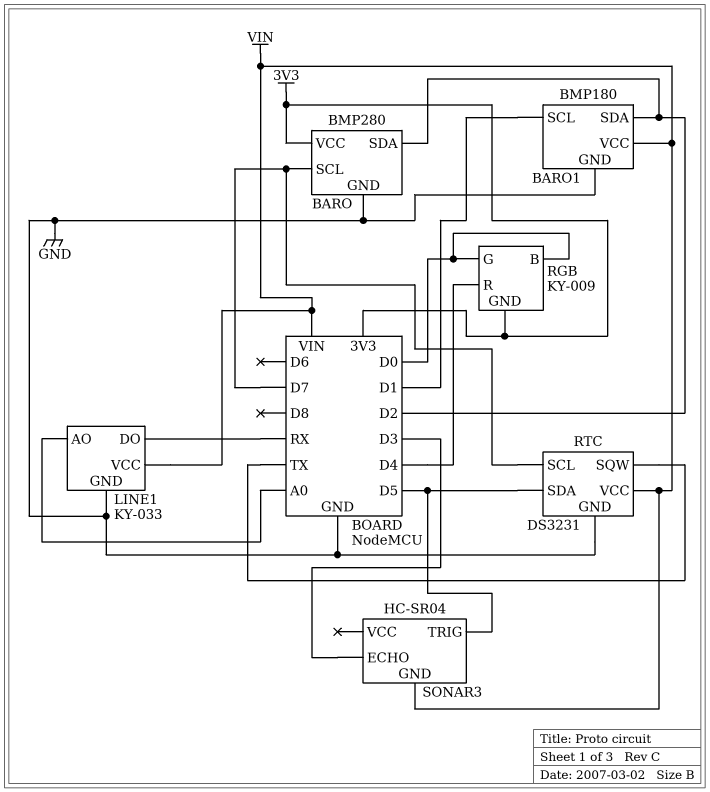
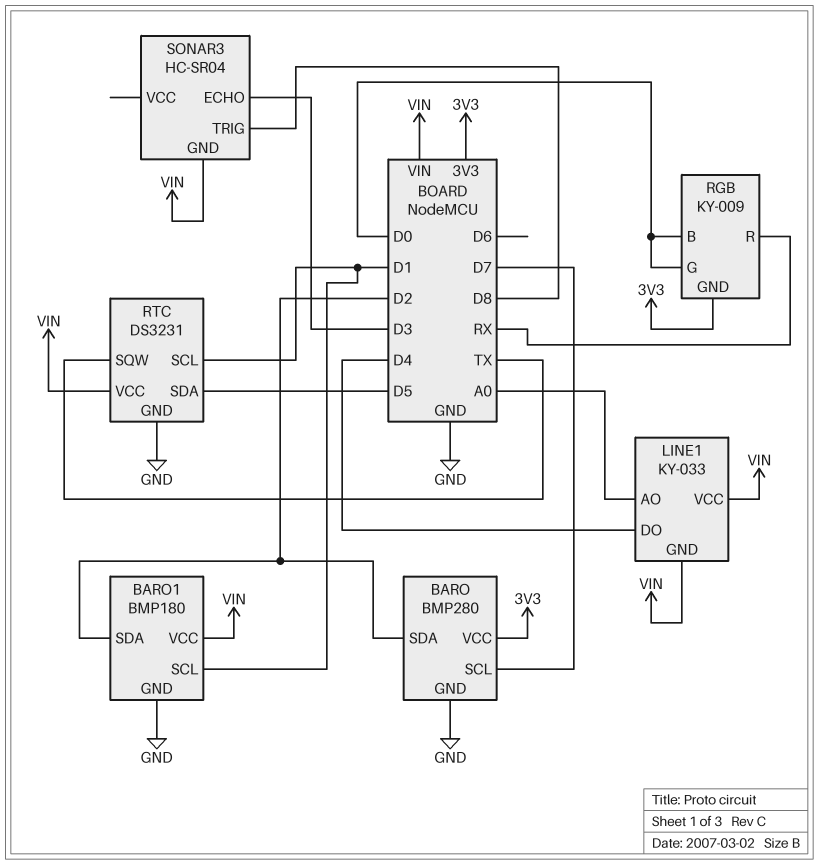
LINE1 pin DO: RX -> D4
LINE1 pin GND: GND -> VIN
RGB pin R: D4 -> RX
RTC pin SCL: D7 -> D1
SONAR3 pin TRIG: D5 -> D8

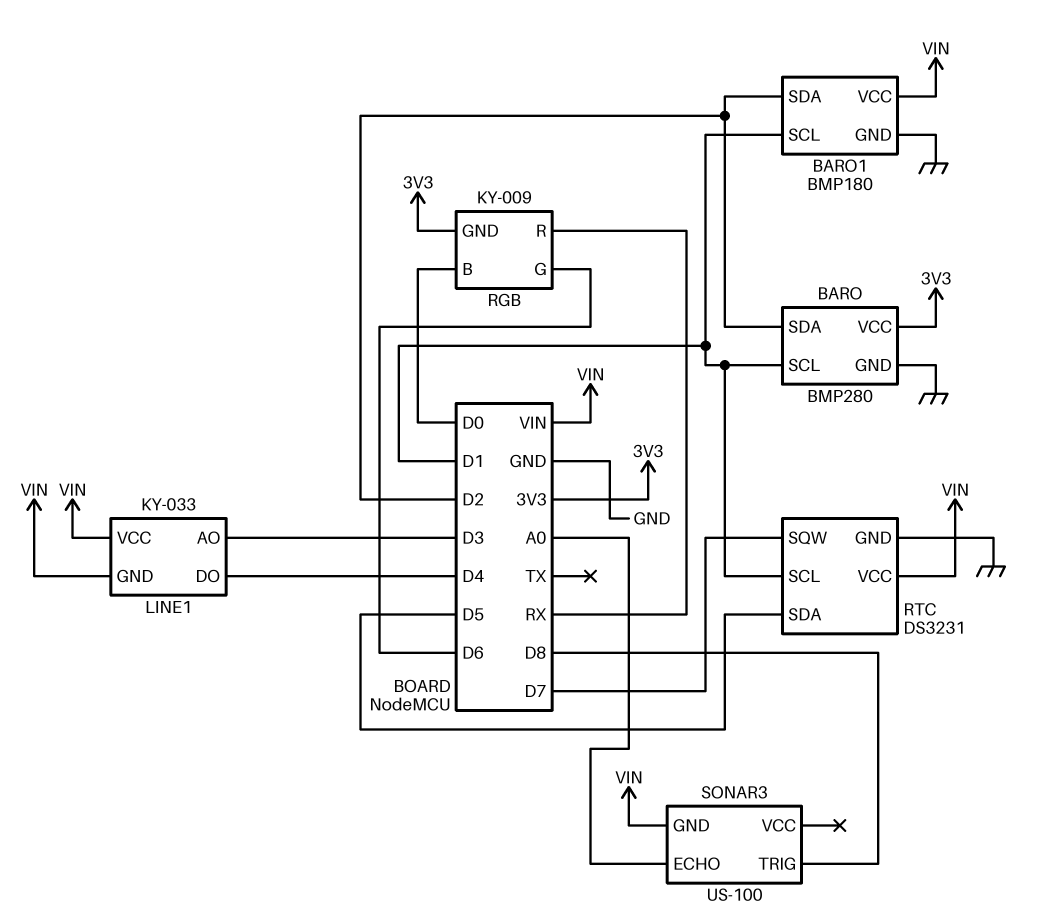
BARO pin SCL: D7 -> D1
LINE1 pin AO: A0 -> D3
RGB pin G: D0 -> D6
RTC pin SQW: TX -> D7
SONAR3: HC-SR04 -> US-100
SONAR3 pin ECHO: D3 -> A0

